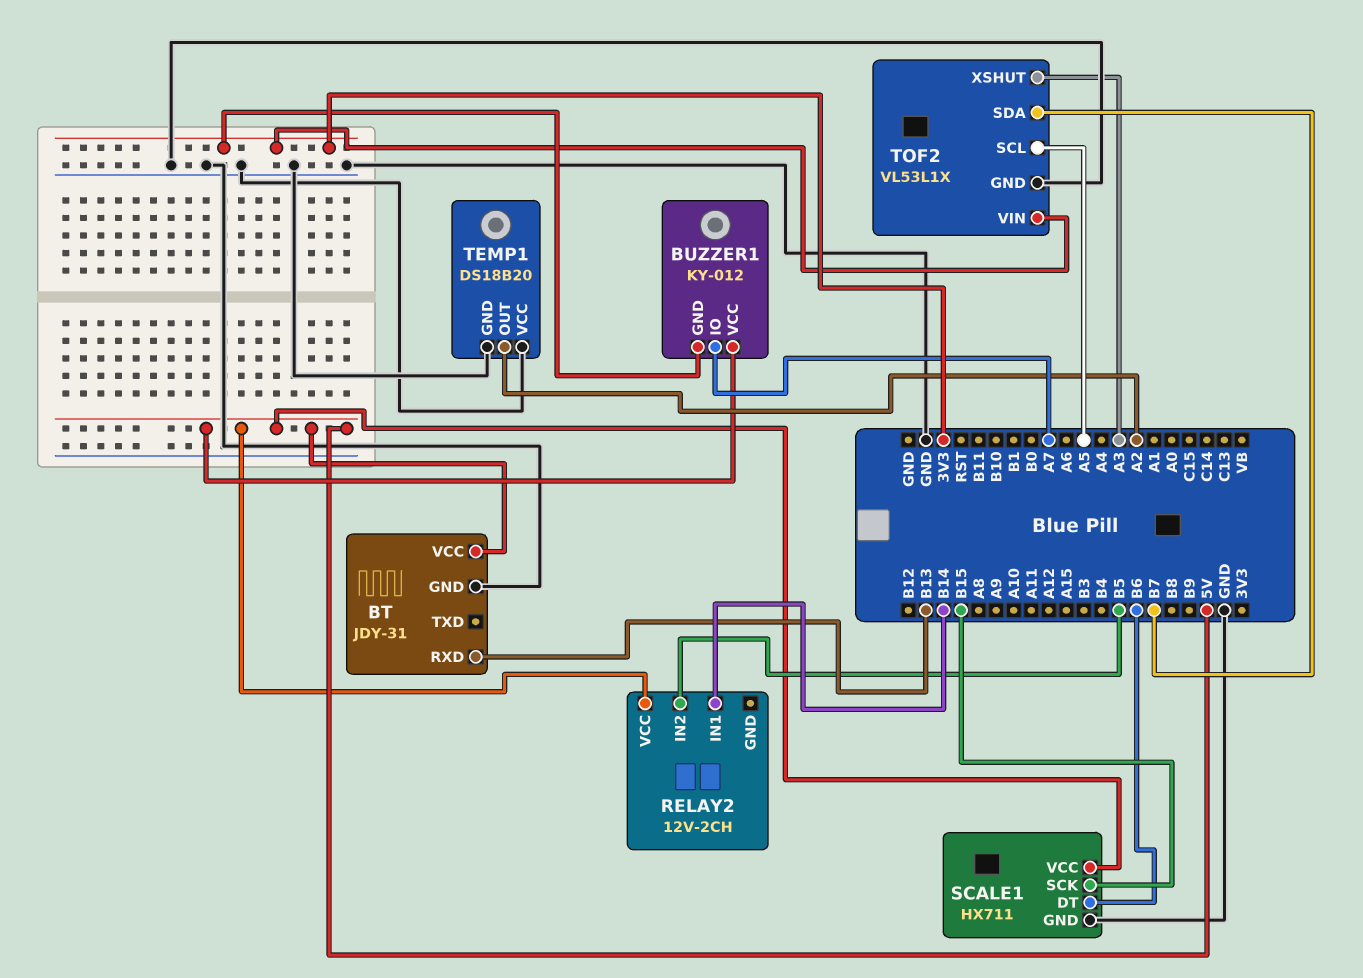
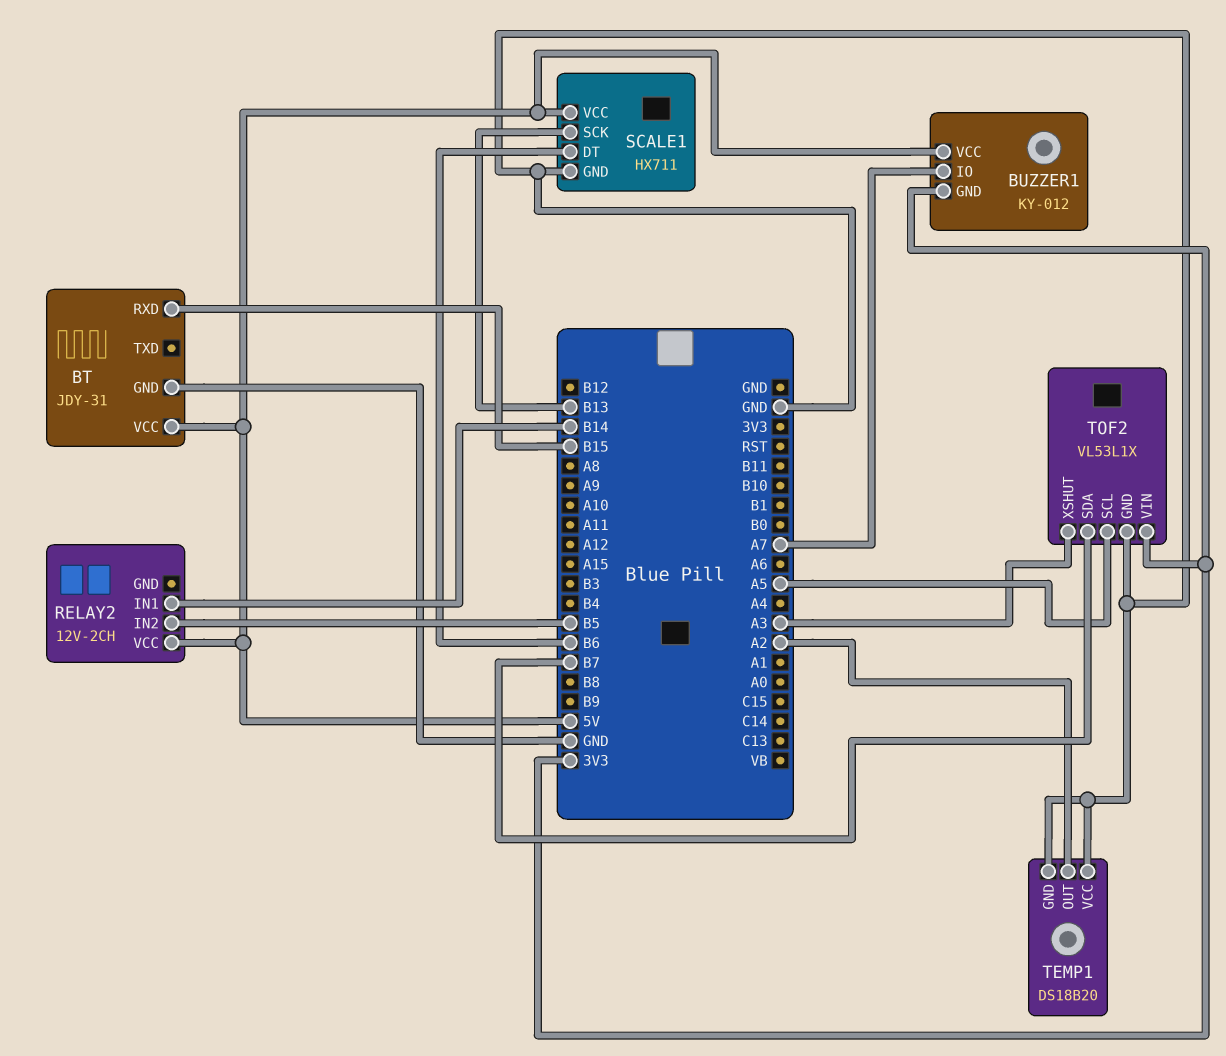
BT pin RXD: B13 -> B15
SCALE1 pin SCK: B15 -> B13

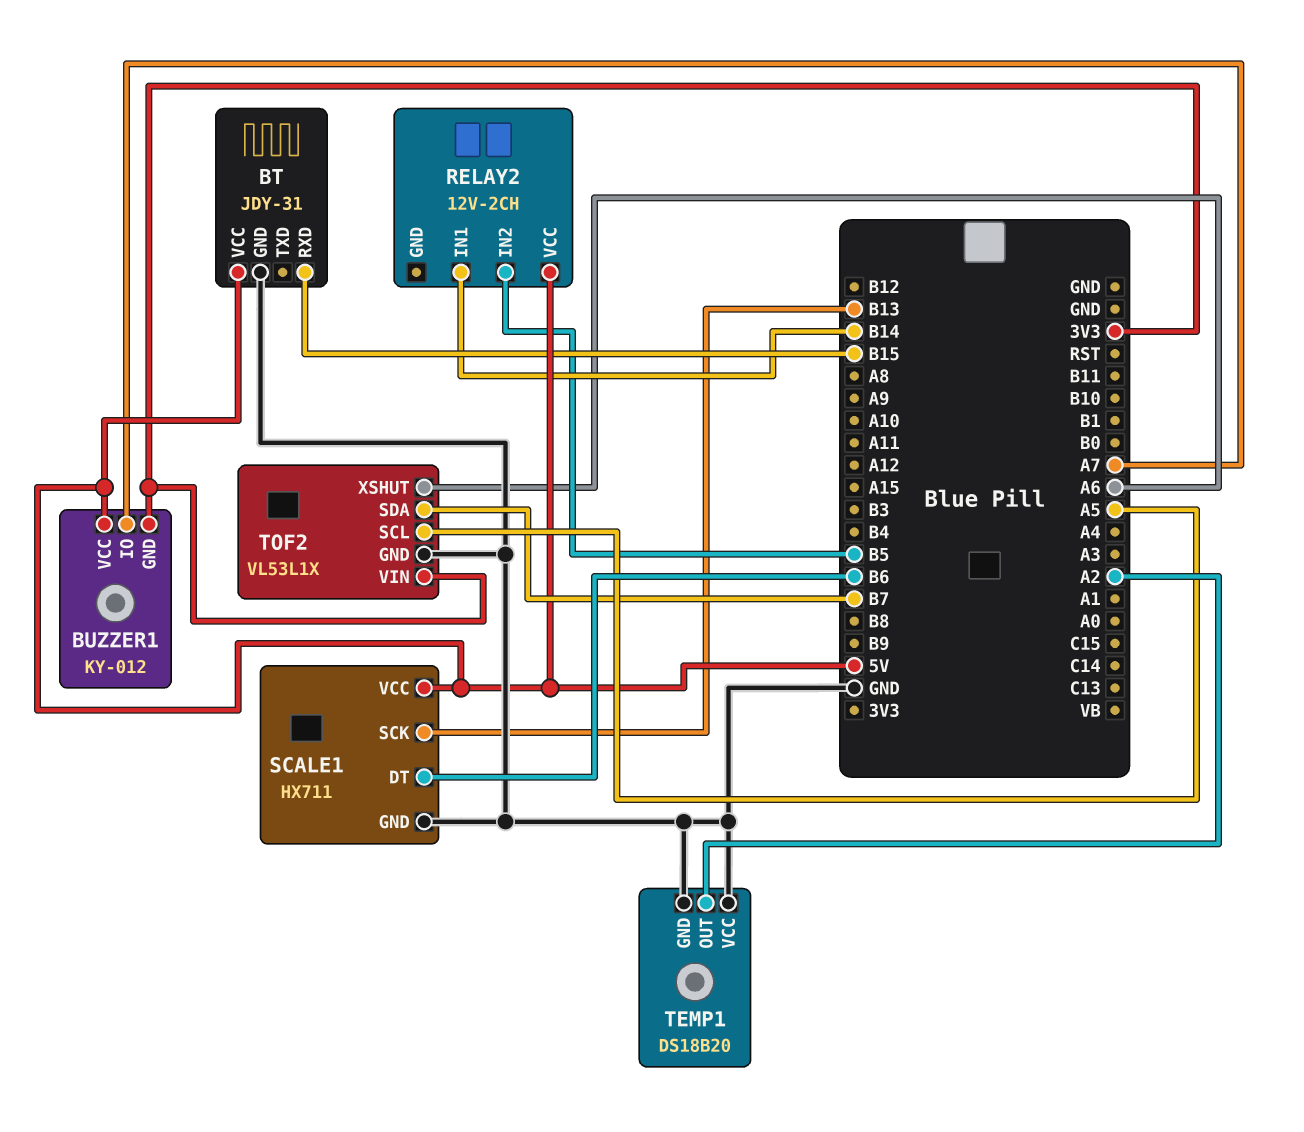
TOF2 pin XSHUT: A3 -> A6

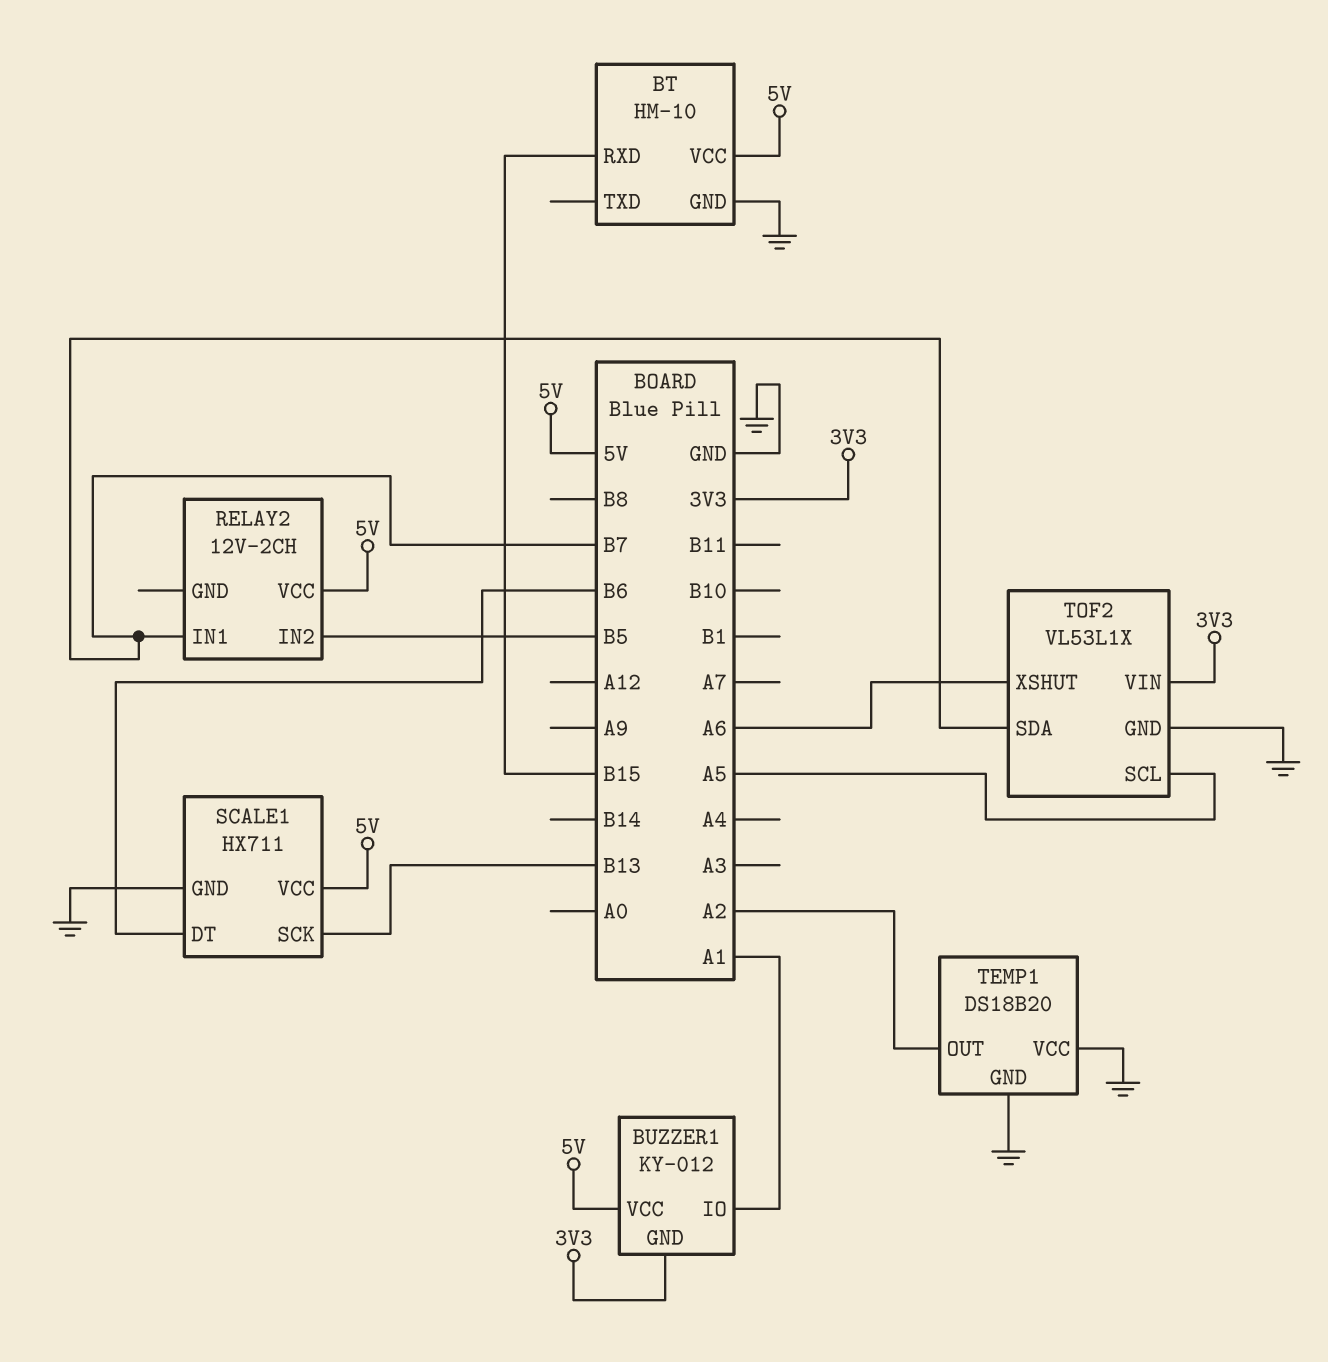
BT: JDY-31 -> HM-10
BUZZER1 pin IO: A7 -> A1
RELAY2 pin IN1: B14 -> B7

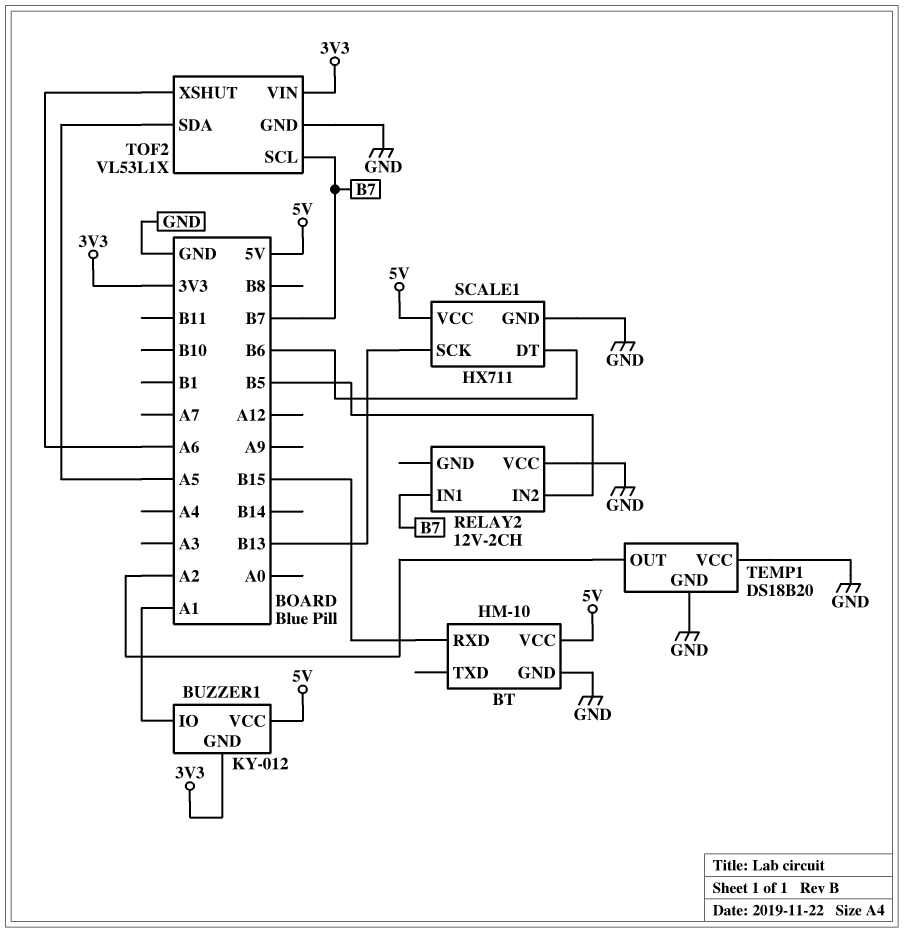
RELAY2 pin VCC: 5V -> GND
TOF2 pin SCL: A5 -> B7
TOF2 pin SDA: B7 -> A5

